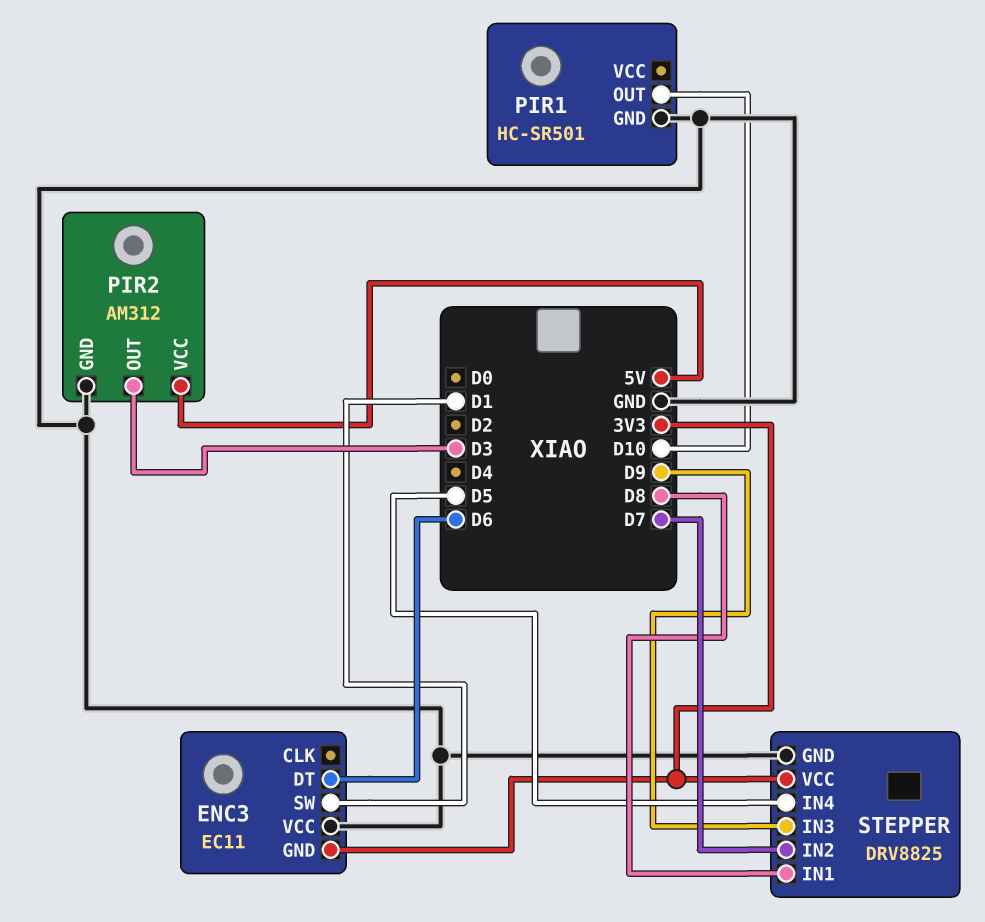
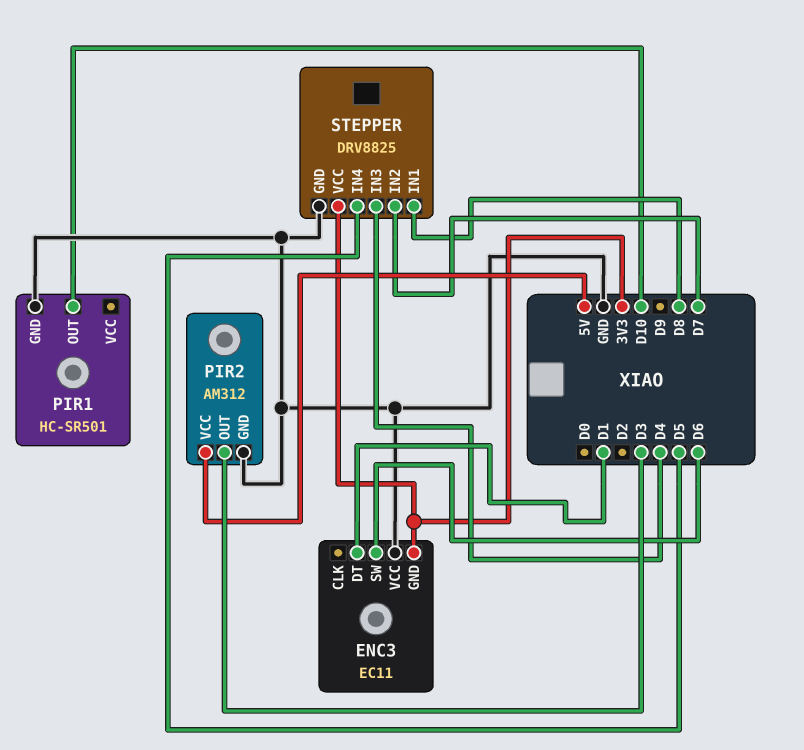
ENC3 pin DT: D6 -> D1
ENC3 pin SW: D1 -> D6
STEPPER pin IN3: D9 -> D4

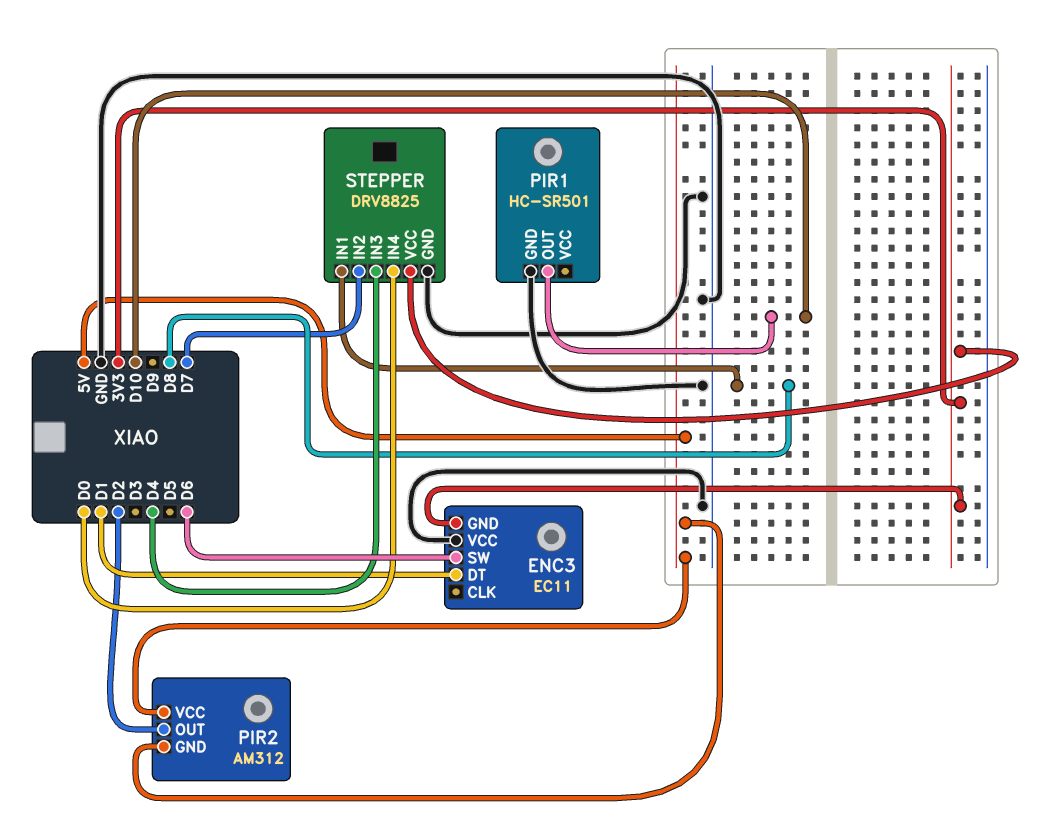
PIR2 pin GND: GND -> 5V
PIR2 pin OUT: D3 -> D2
STEPPER pin IN4: D5 -> D0

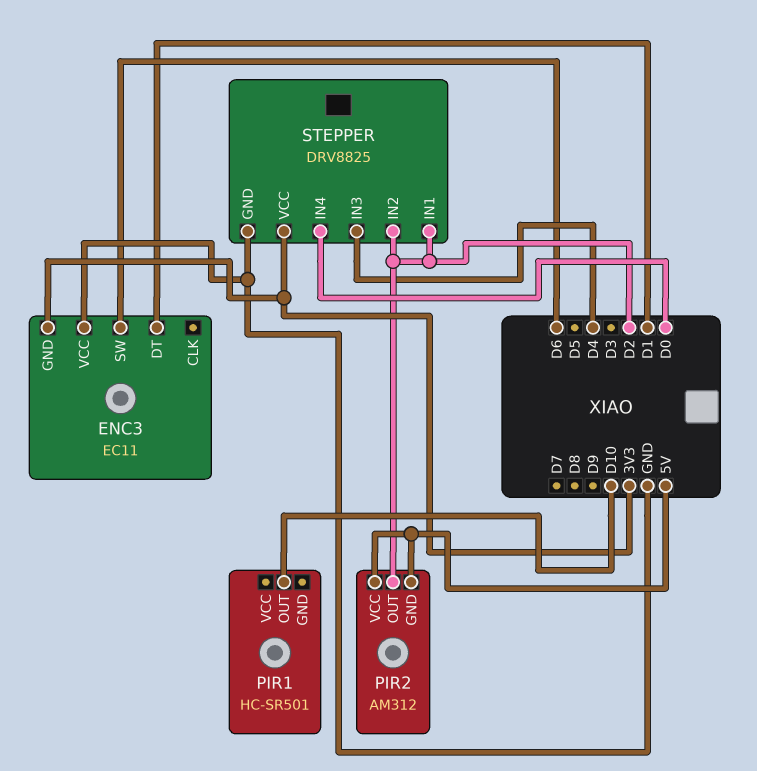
PIR1 pin GND: GND -> none
STEPPER pin IN1: D8 -> D2
STEPPER pin IN2: D7 -> D2

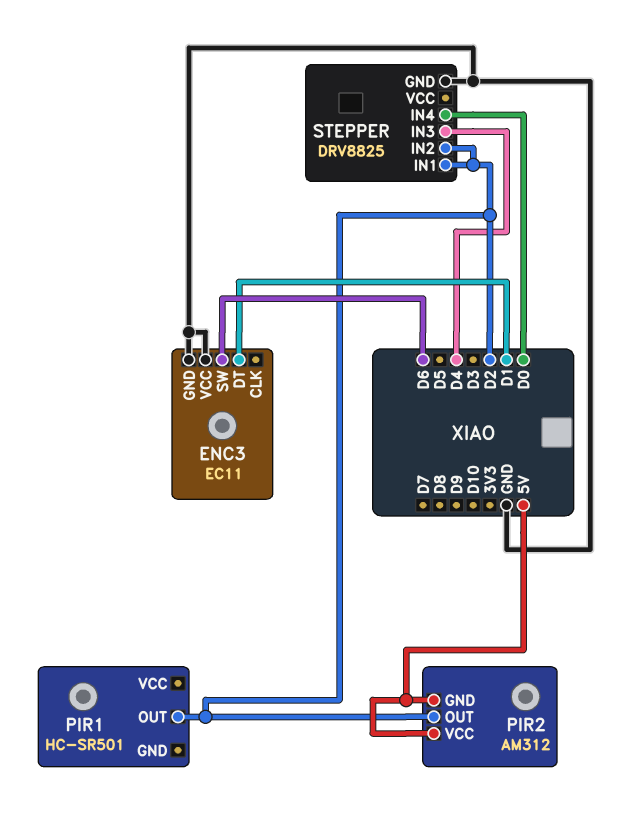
ENC3 pin GND: 3V3 -> GND
PIR1 pin OUT: D10 -> D2
STEPPER pin VCC: 3V3 -> none

